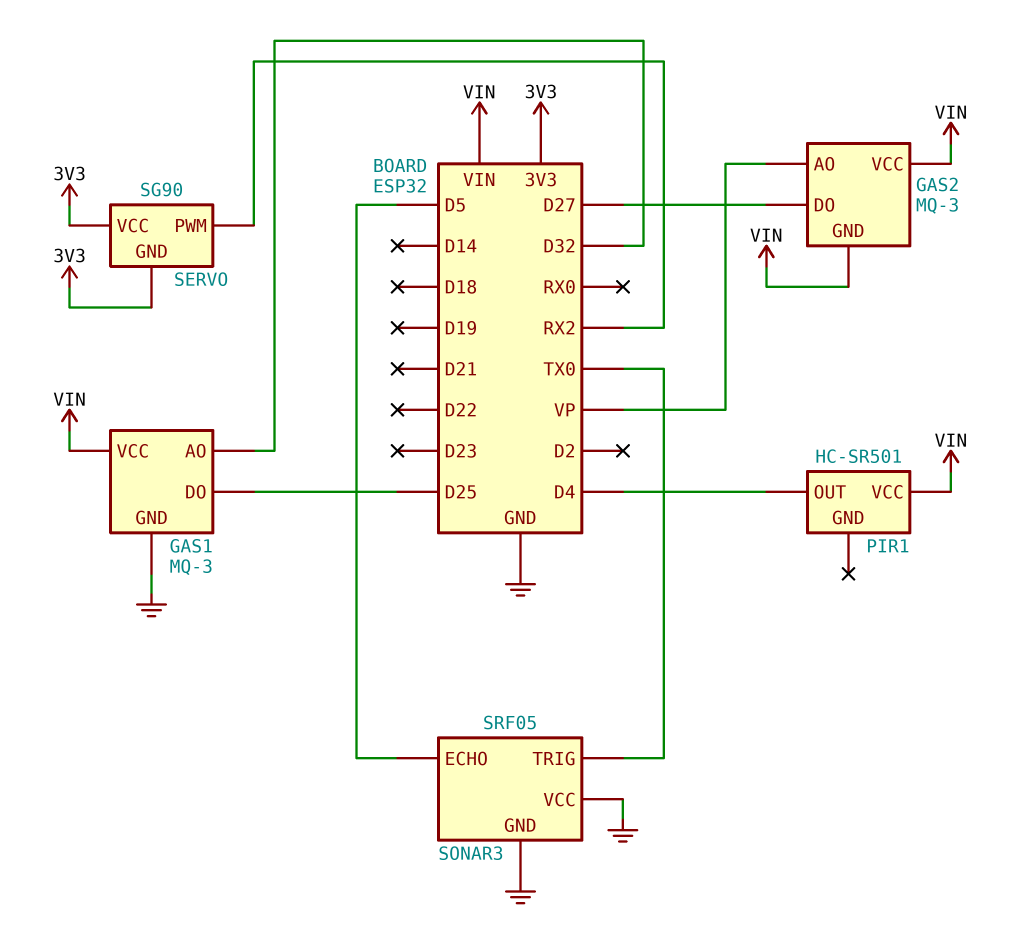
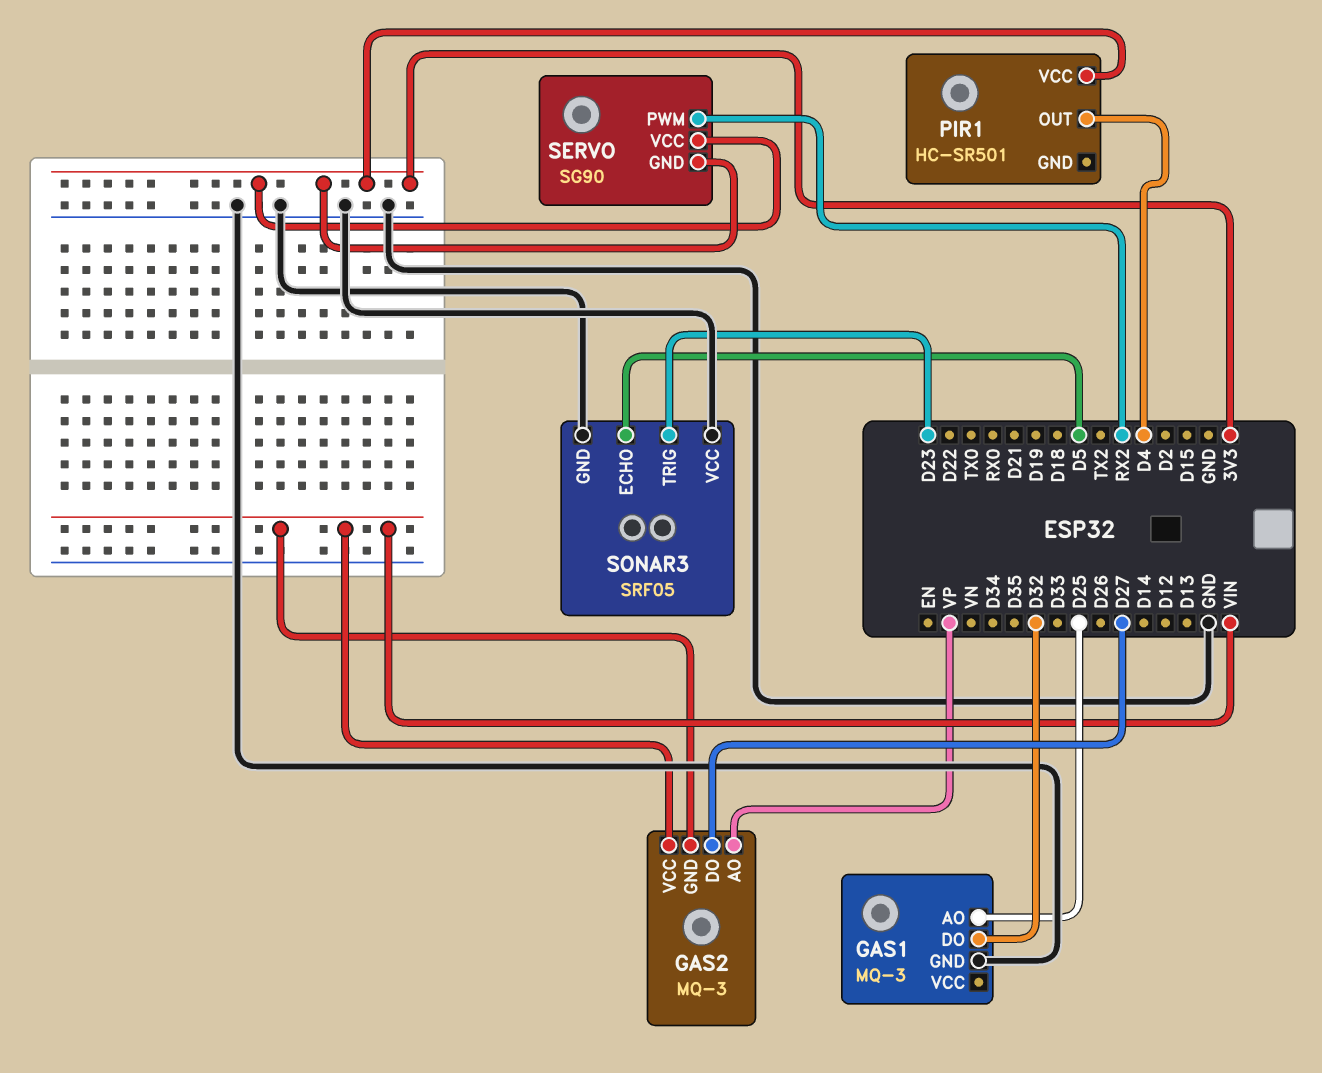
GAS1 pin AO: D32 -> D25
GAS1 pin DO: D25 -> D32
GAS1 pin VCC: VIN -> none
PIR1 pin VCC: VIN -> 3V3
SONAR3 pin TRIG: TX0 -> D23

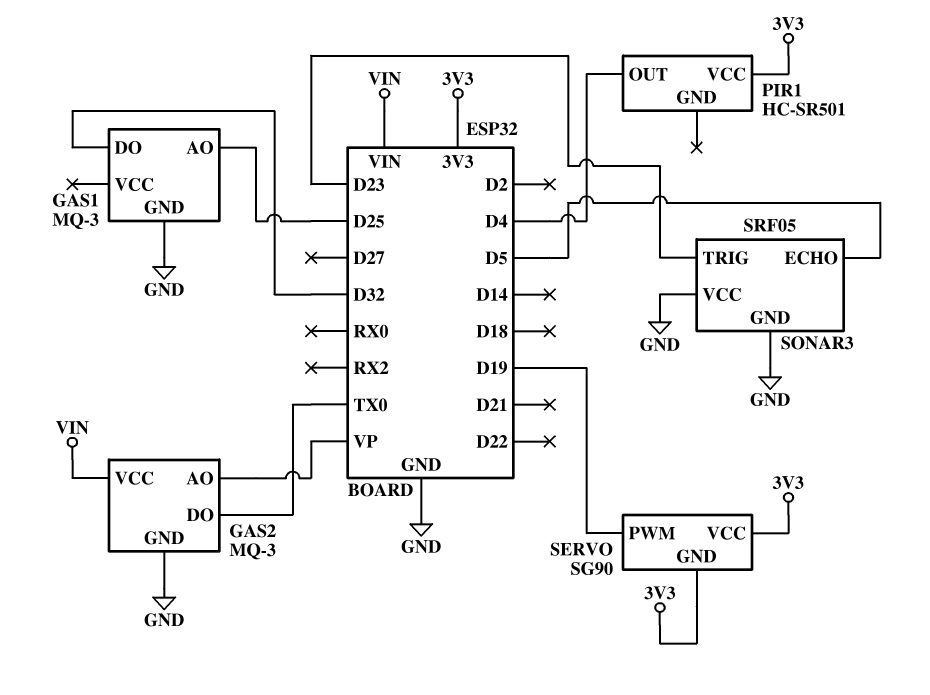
GAS2 pin DO: D27 -> TX0
GAS2 pin GND: VIN -> GND
SERVO pin PWM: RX2 -> D19

